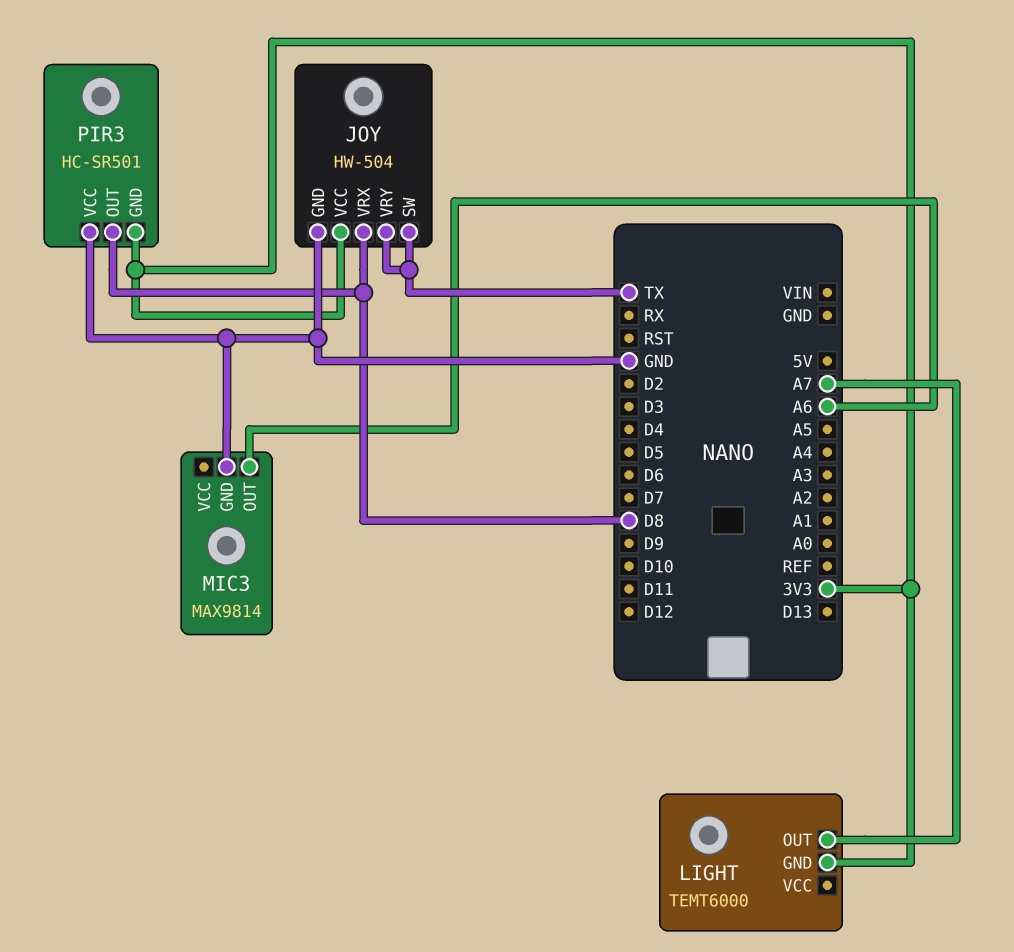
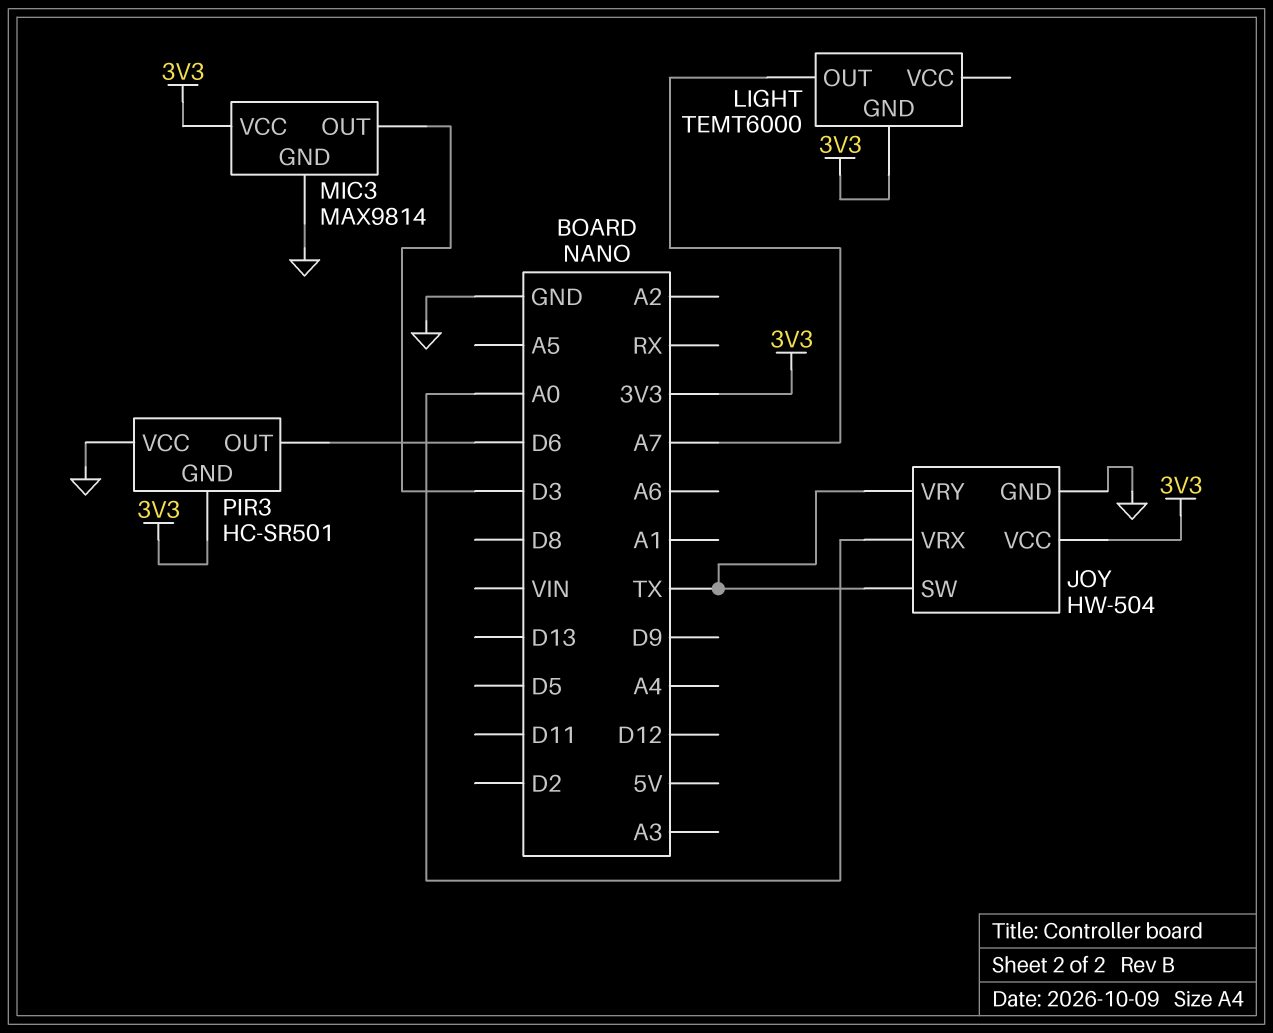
JOY pin VRX: D8 -> A0
MIC3 pin OUT: A6 -> D3
MIC3 pin VCC: none -> 3V3
PIR3 pin OUT: D8 -> D6

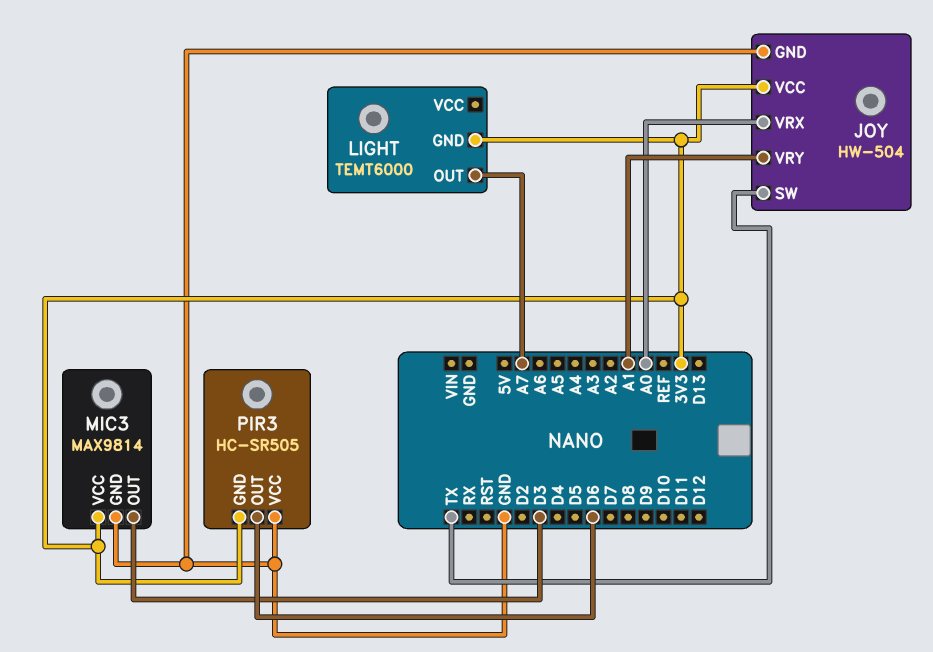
JOY pin VRY: TX -> A1
PIR3: HC-SR501 -> HC-SR505

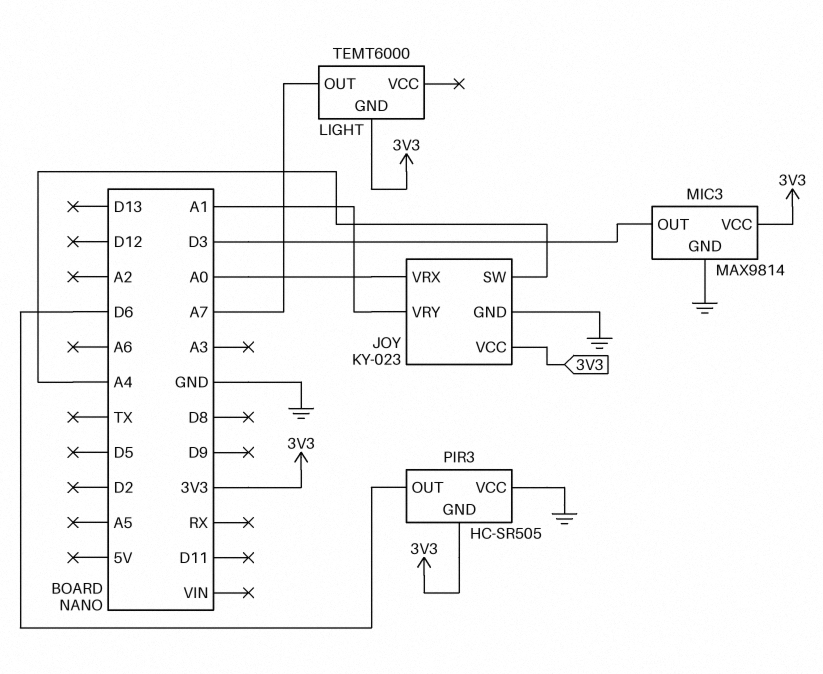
JOY: HW-504 -> KY-023
JOY pin SW: TX -> A4

